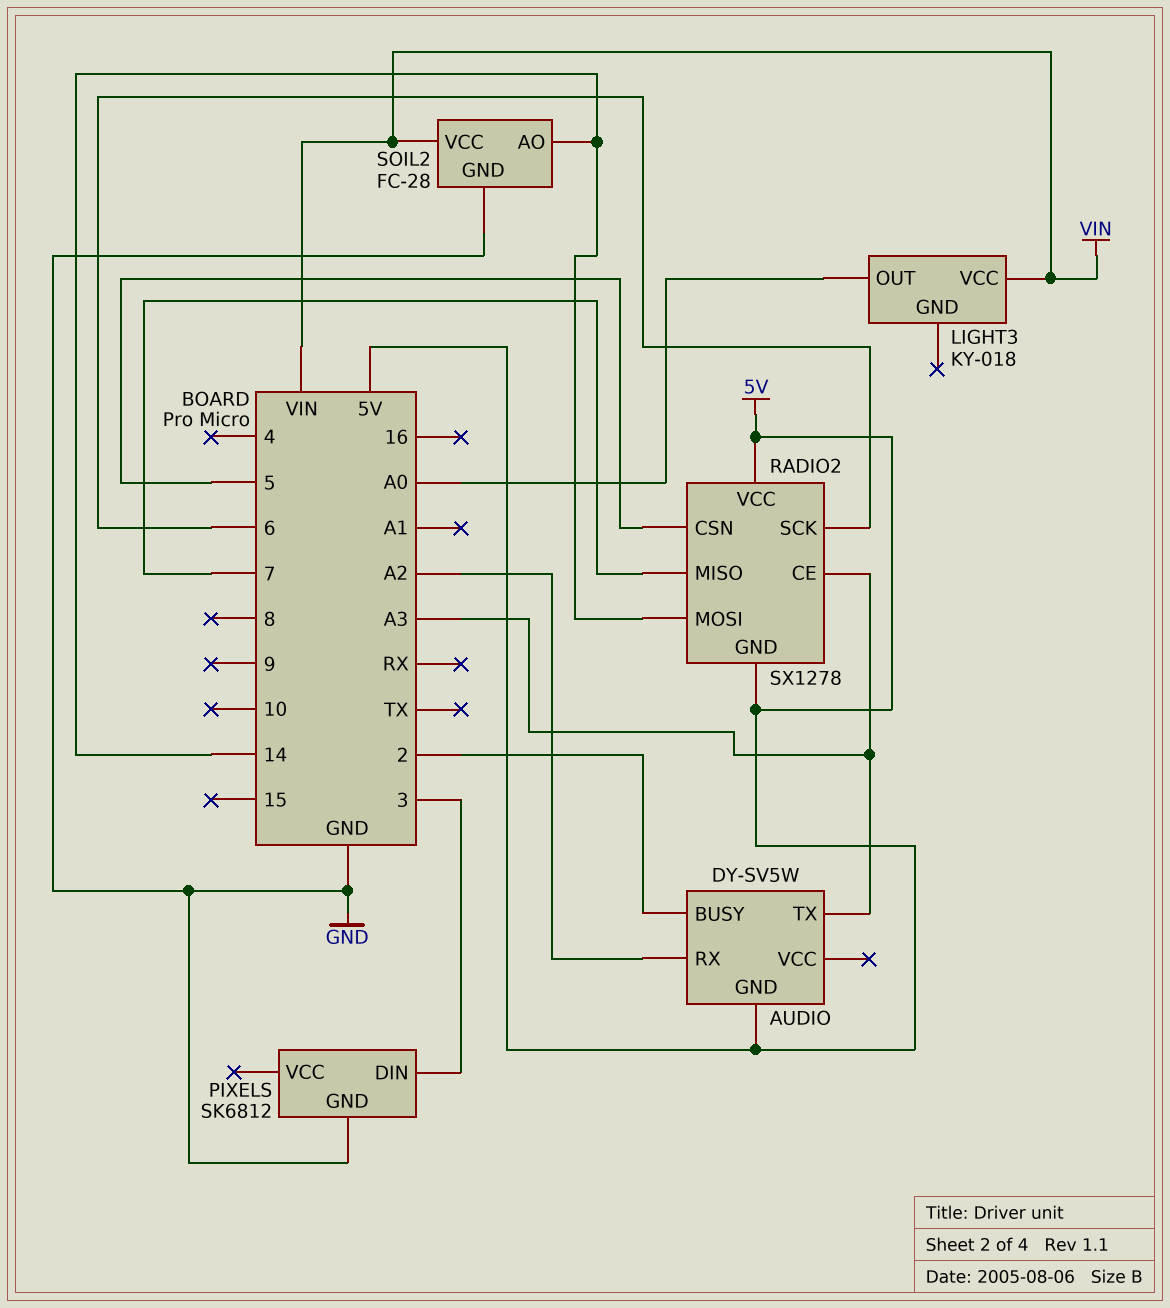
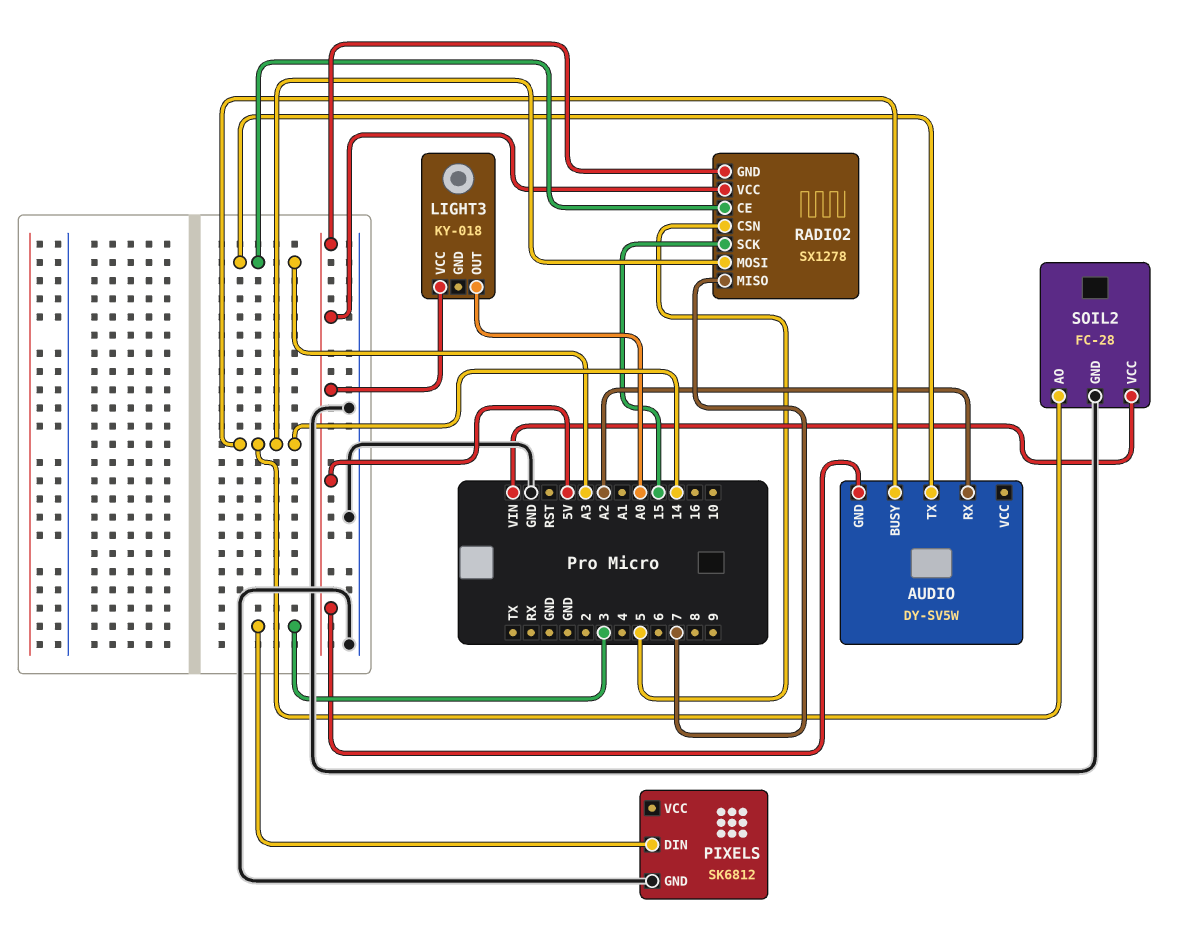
AUDIO pin BUSY: 2 -> 14
LIGHT3 pin VCC: VIN -> 5V
RADIO2 pin SCK: 6 -> 15

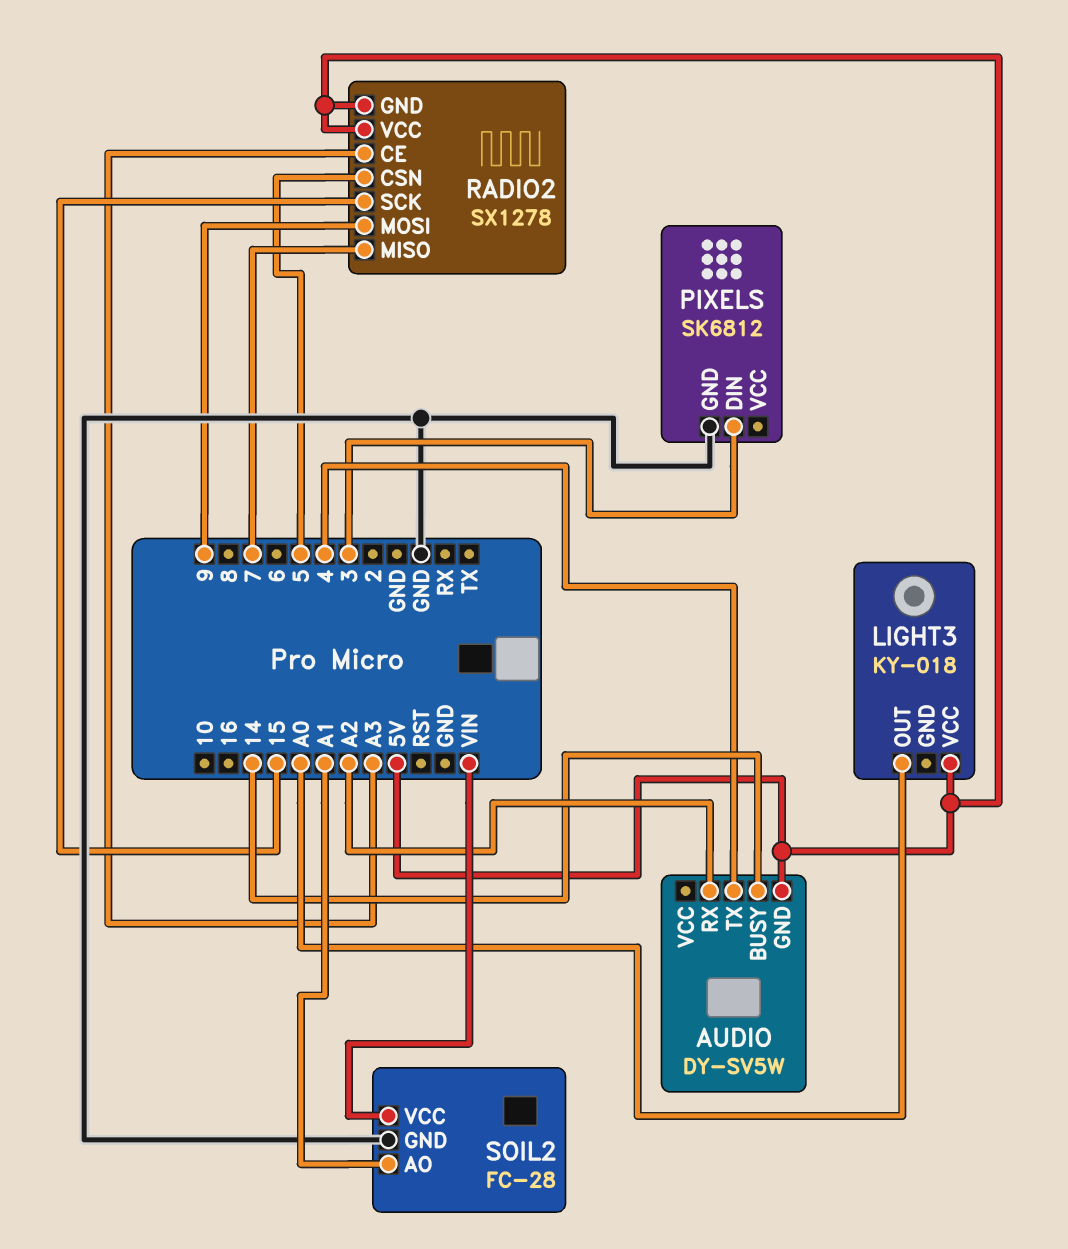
AUDIO pin TX: A3 -> 4
RADIO2 pin MOSI: 14 -> 9
SOIL2 pin AO: 14 -> A1

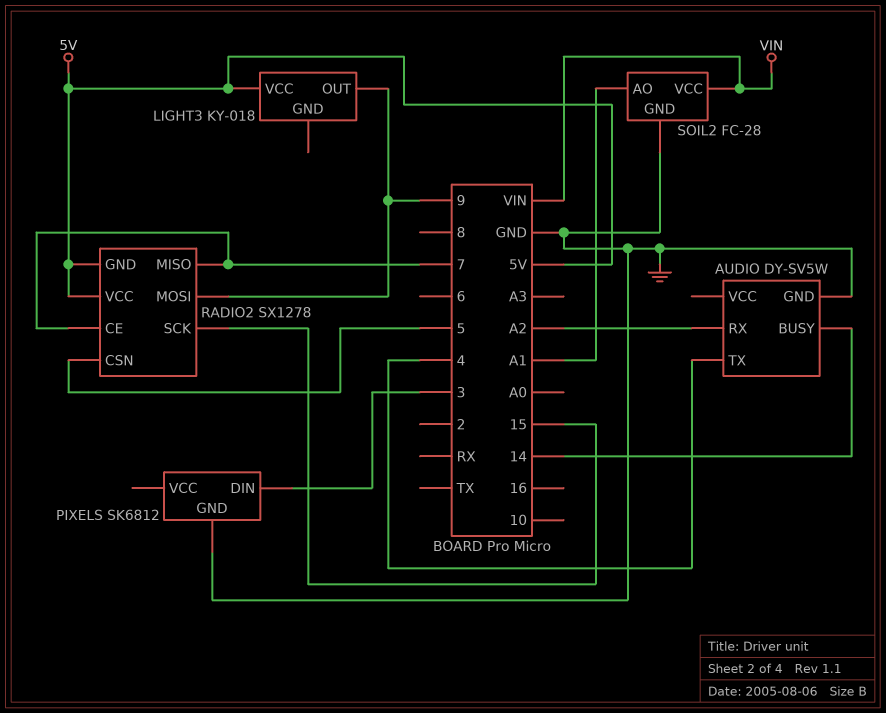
AUDIO pin GND: 5V -> GND
LIGHT3 pin OUT: A0 -> 9
RADIO2 pin CE: A3 -> 7

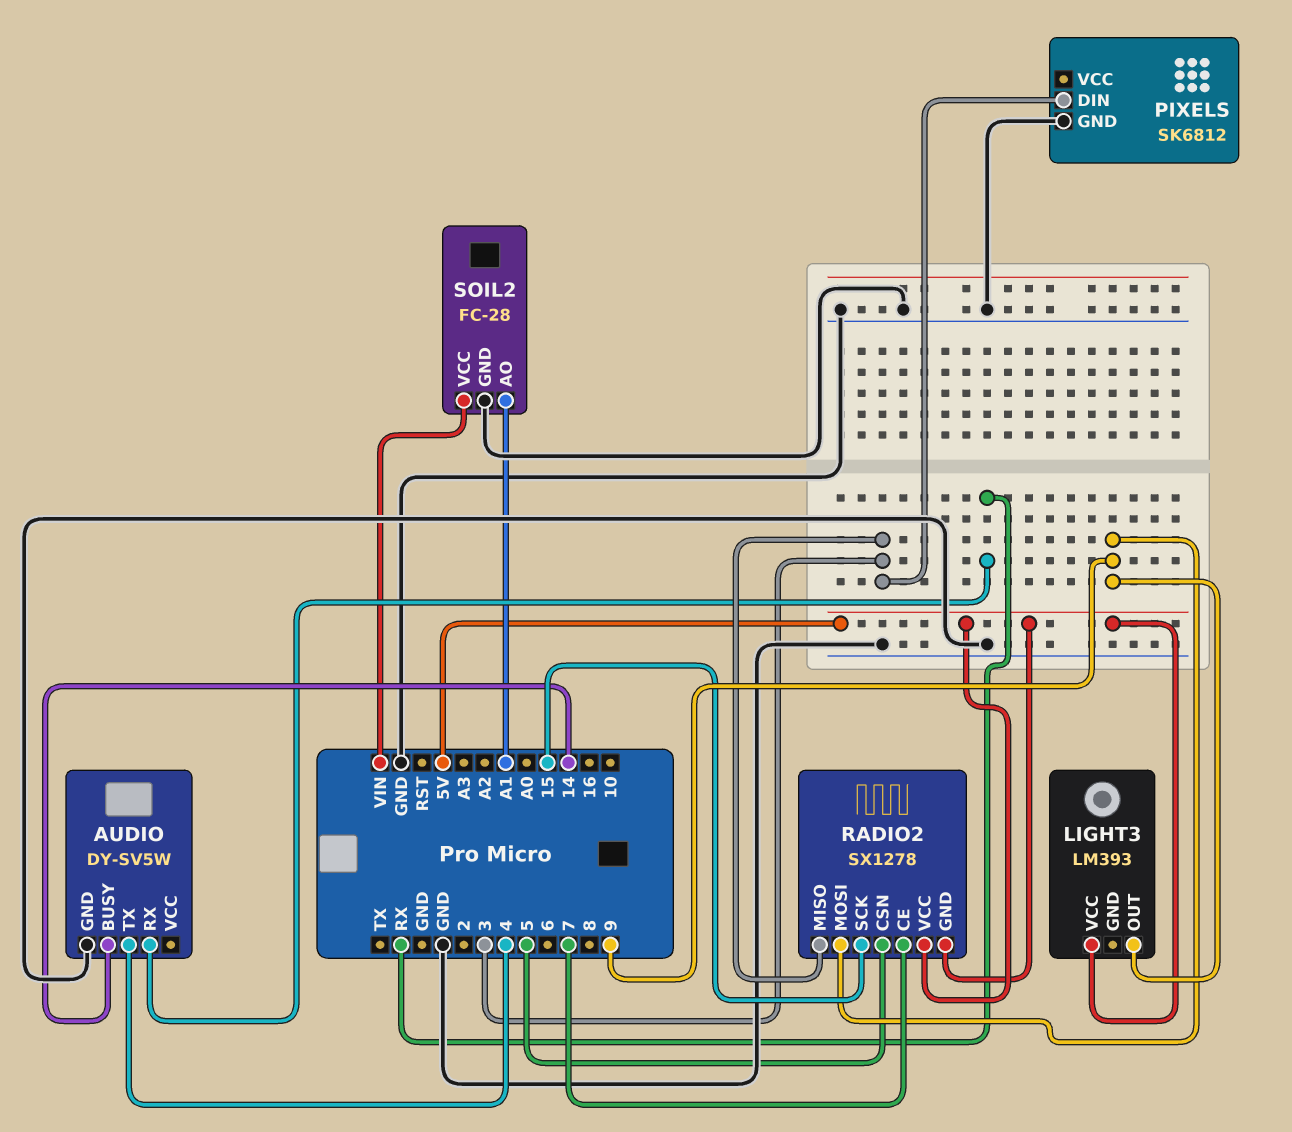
AUDIO pin RX: A2 -> RX
LIGHT3: KY-018 -> LM393
RADIO2 pin MISO: 7 -> 3

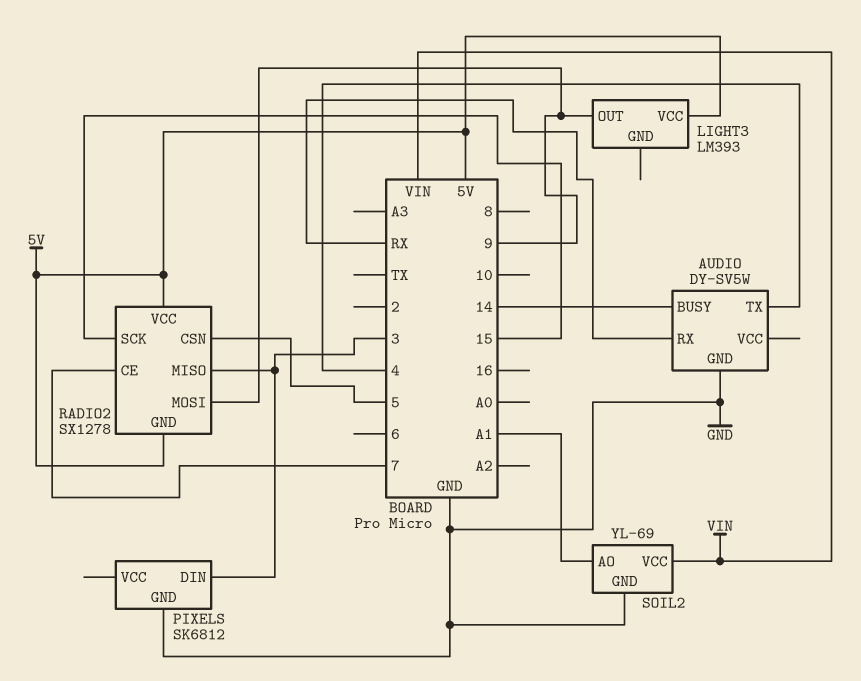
SOIL2: FC-28 -> YL-69

